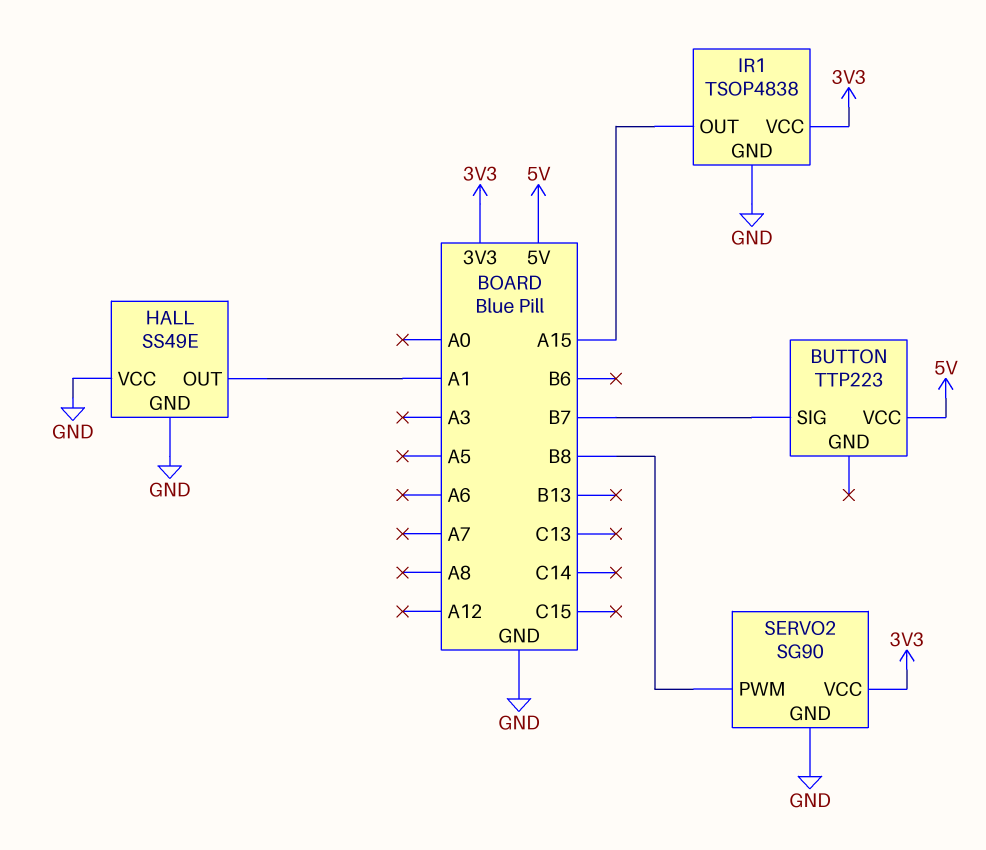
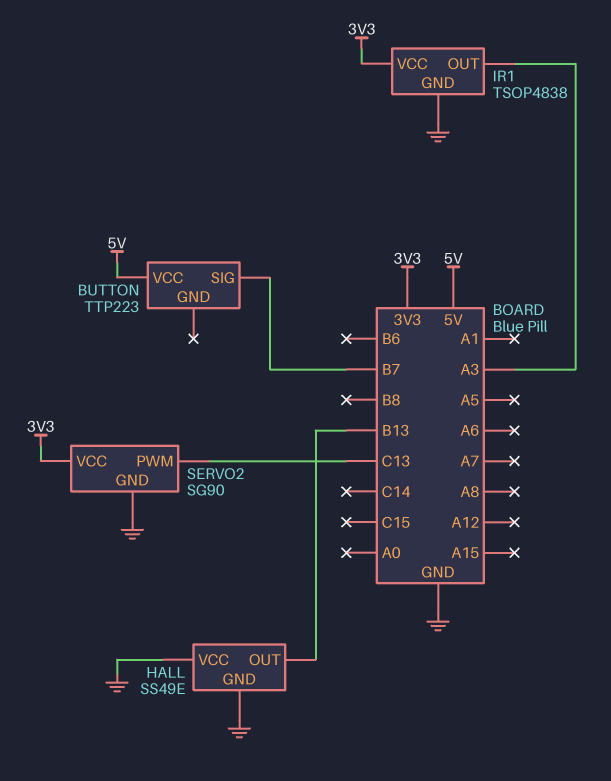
HALL pin OUT: A1 -> B13
IR1 pin OUT: A15 -> A3
SERVO2 pin PWM: B8 -> C13

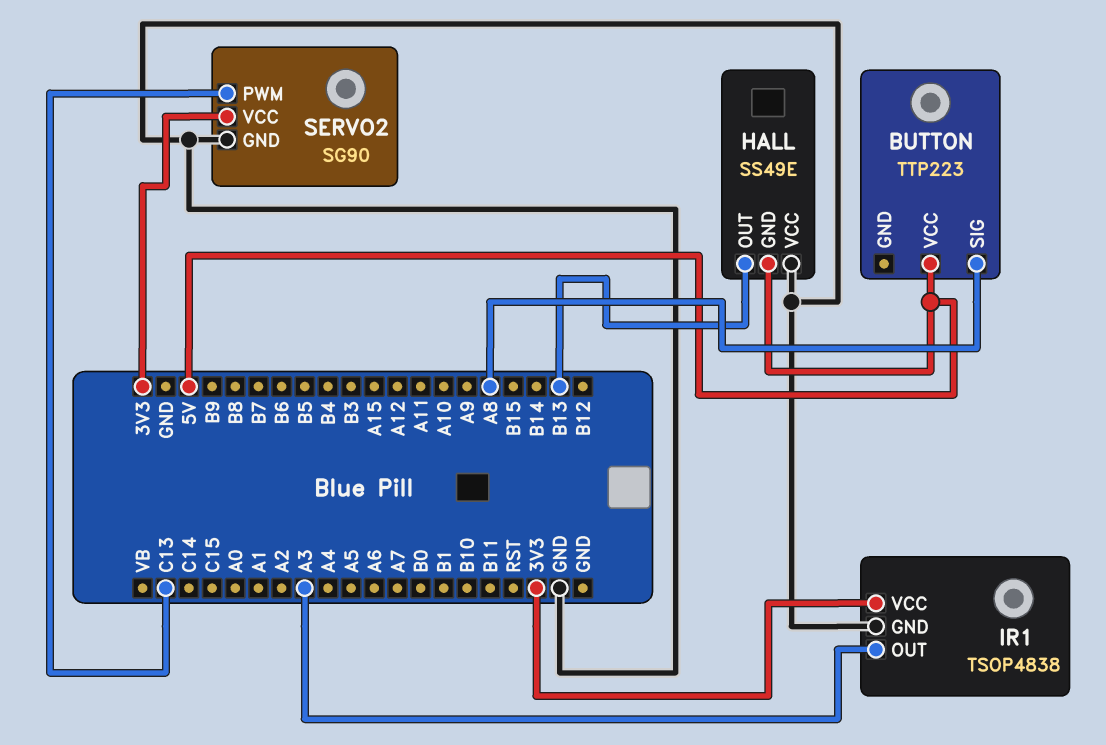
BUTTON pin SIG: B7 -> A8
HALL pin GND: GND -> 5V

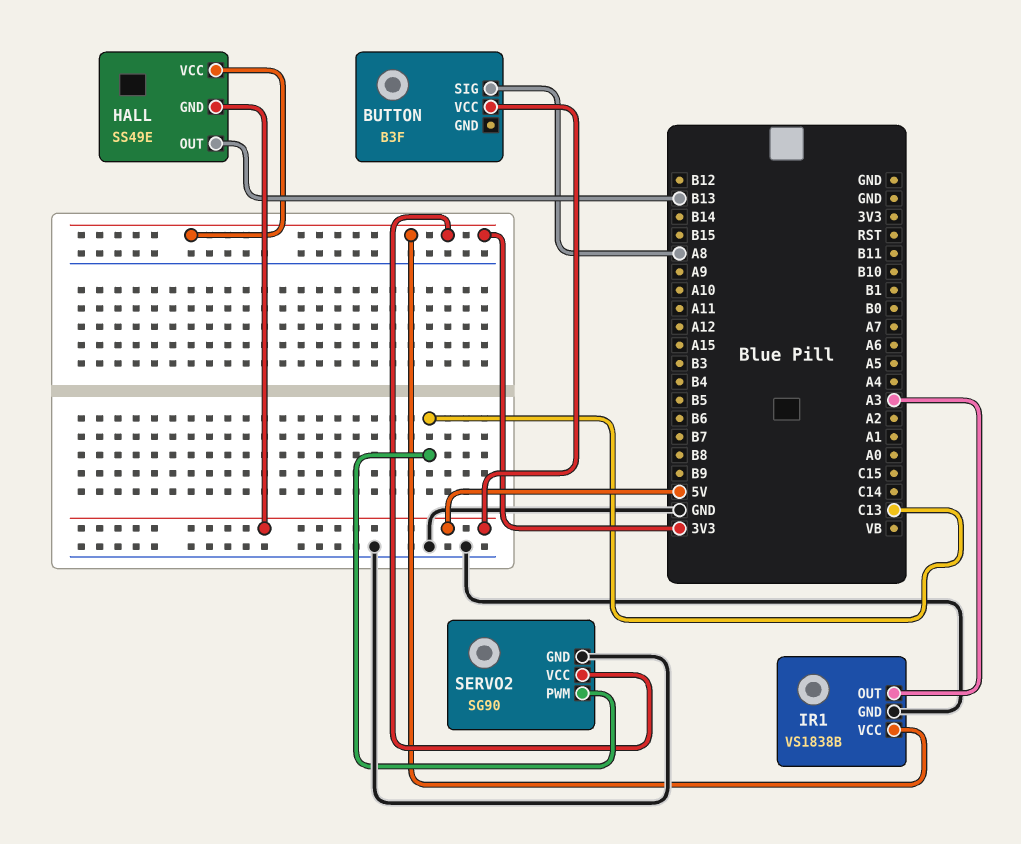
BUTTON: TTP223 -> B3F
HALL pin VCC: GND -> 3V3
IR1: TSOP4838 -> VS1838B

